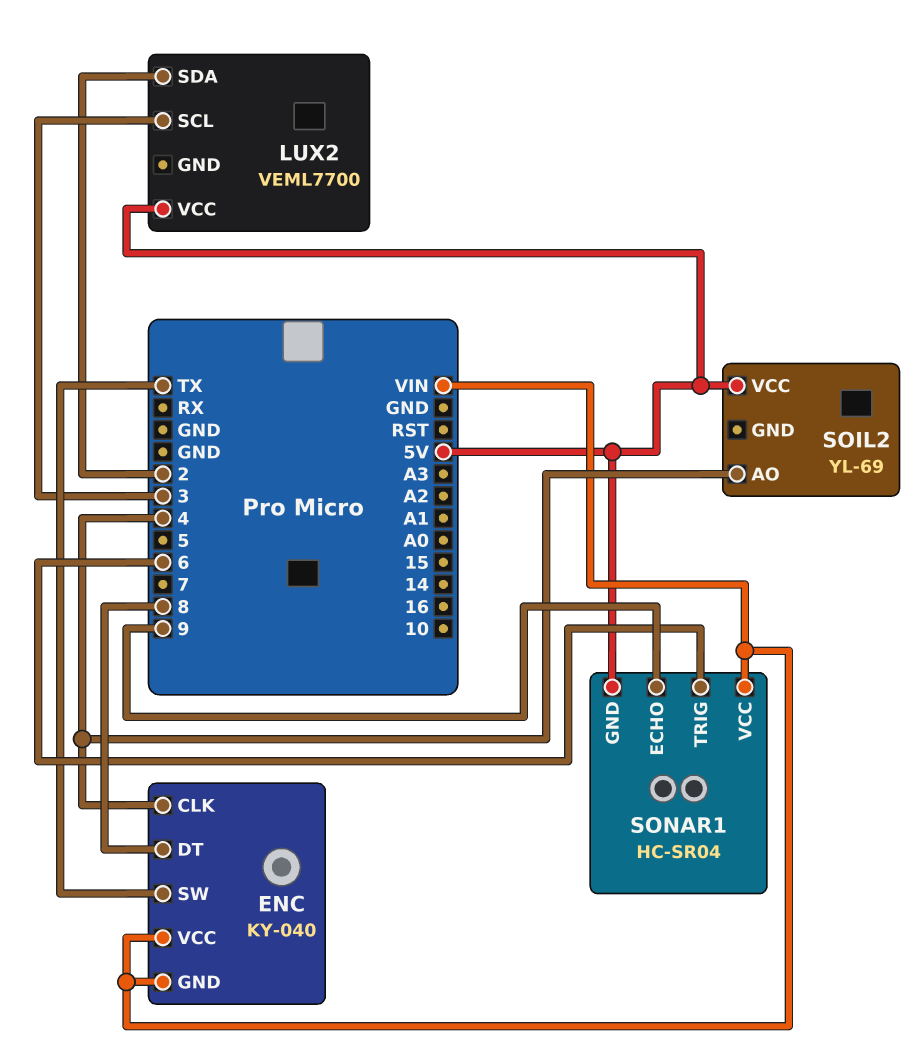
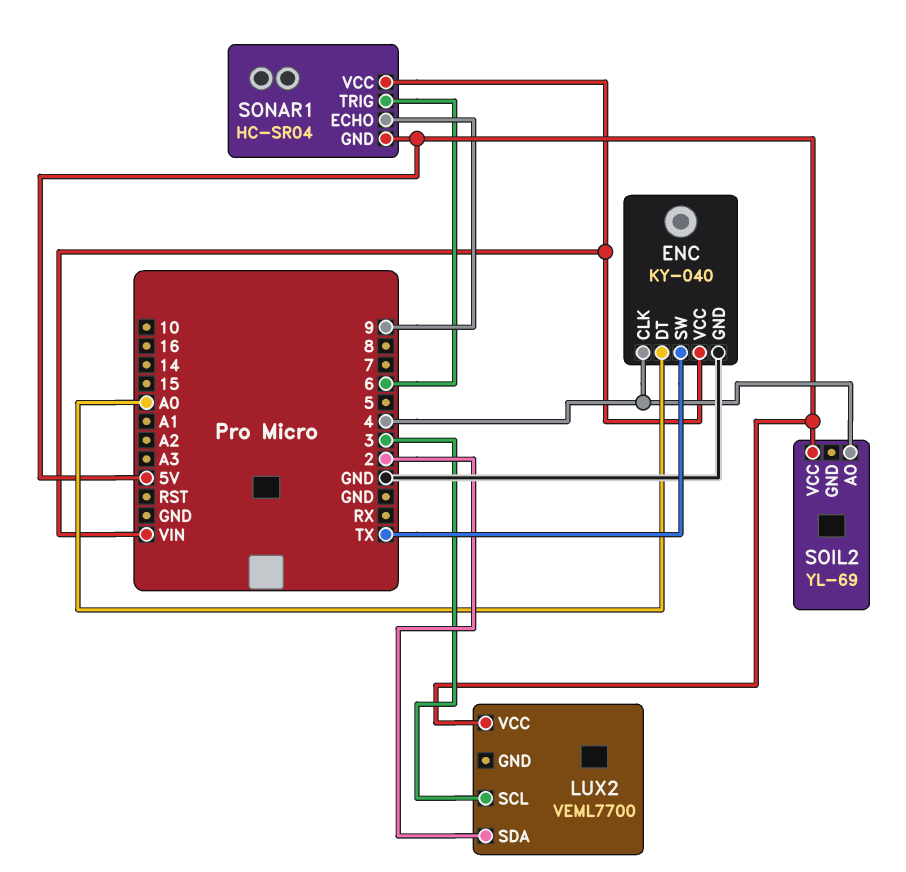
ENC pin DT: 8 -> A0
ENC pin GND: VIN -> GND

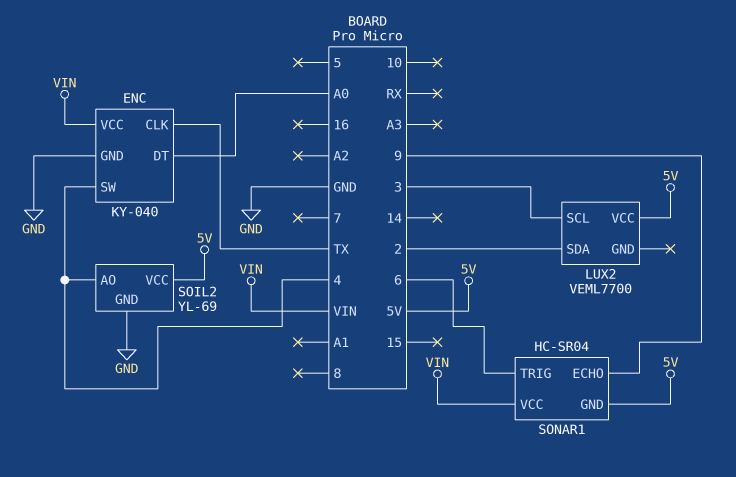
ENC pin CLK: 4 -> TX
ENC pin SW: TX -> 4
SOIL2 pin GND: none -> GND

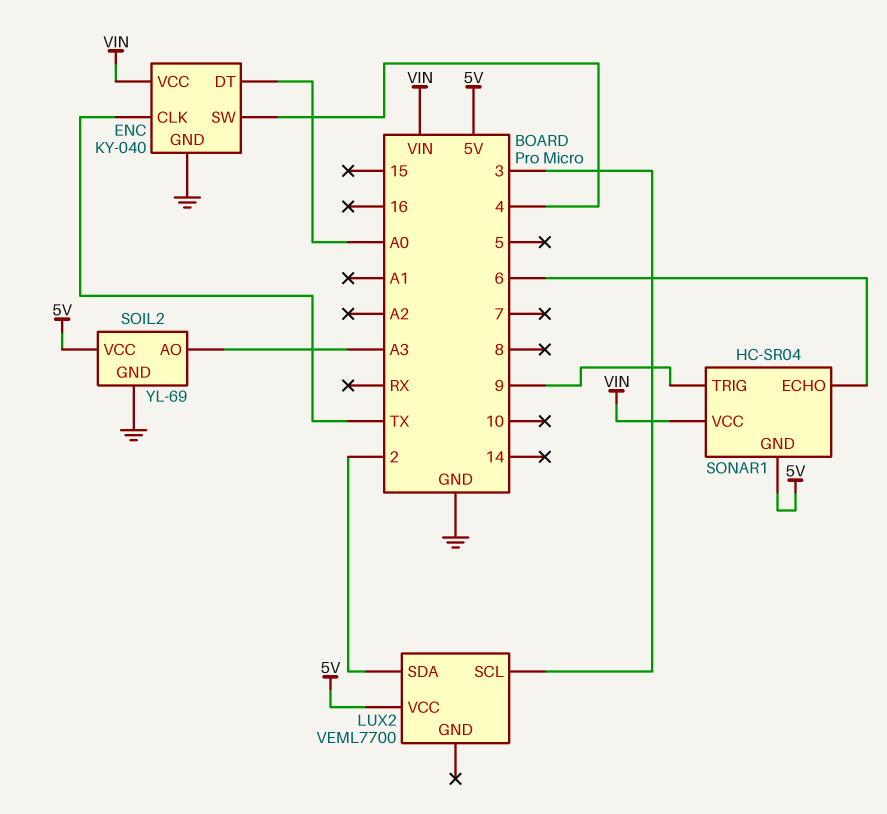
SOIL2 pin AO: 4 -> A3
SONAR1 pin ECHO: 9 -> 6
SONAR1 pin TRIG: 6 -> 9

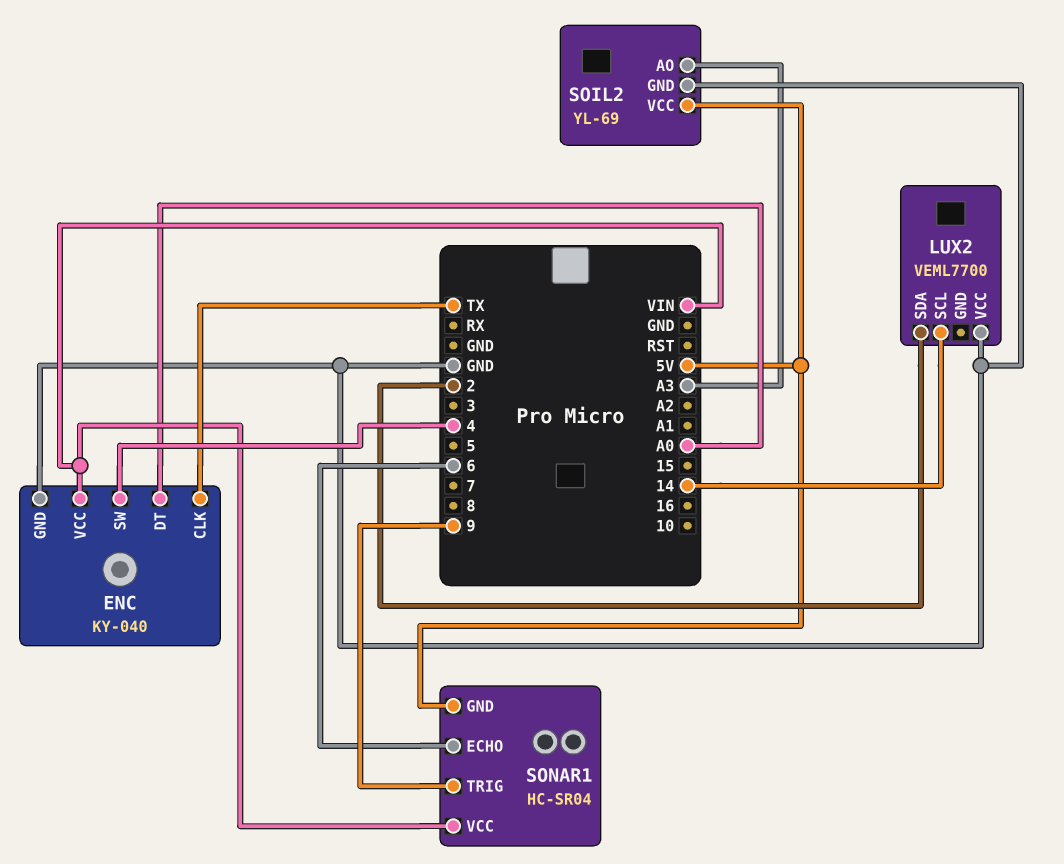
LUX2 pin SCL: 3 -> 14
LUX2 pin VCC: 5V -> GND

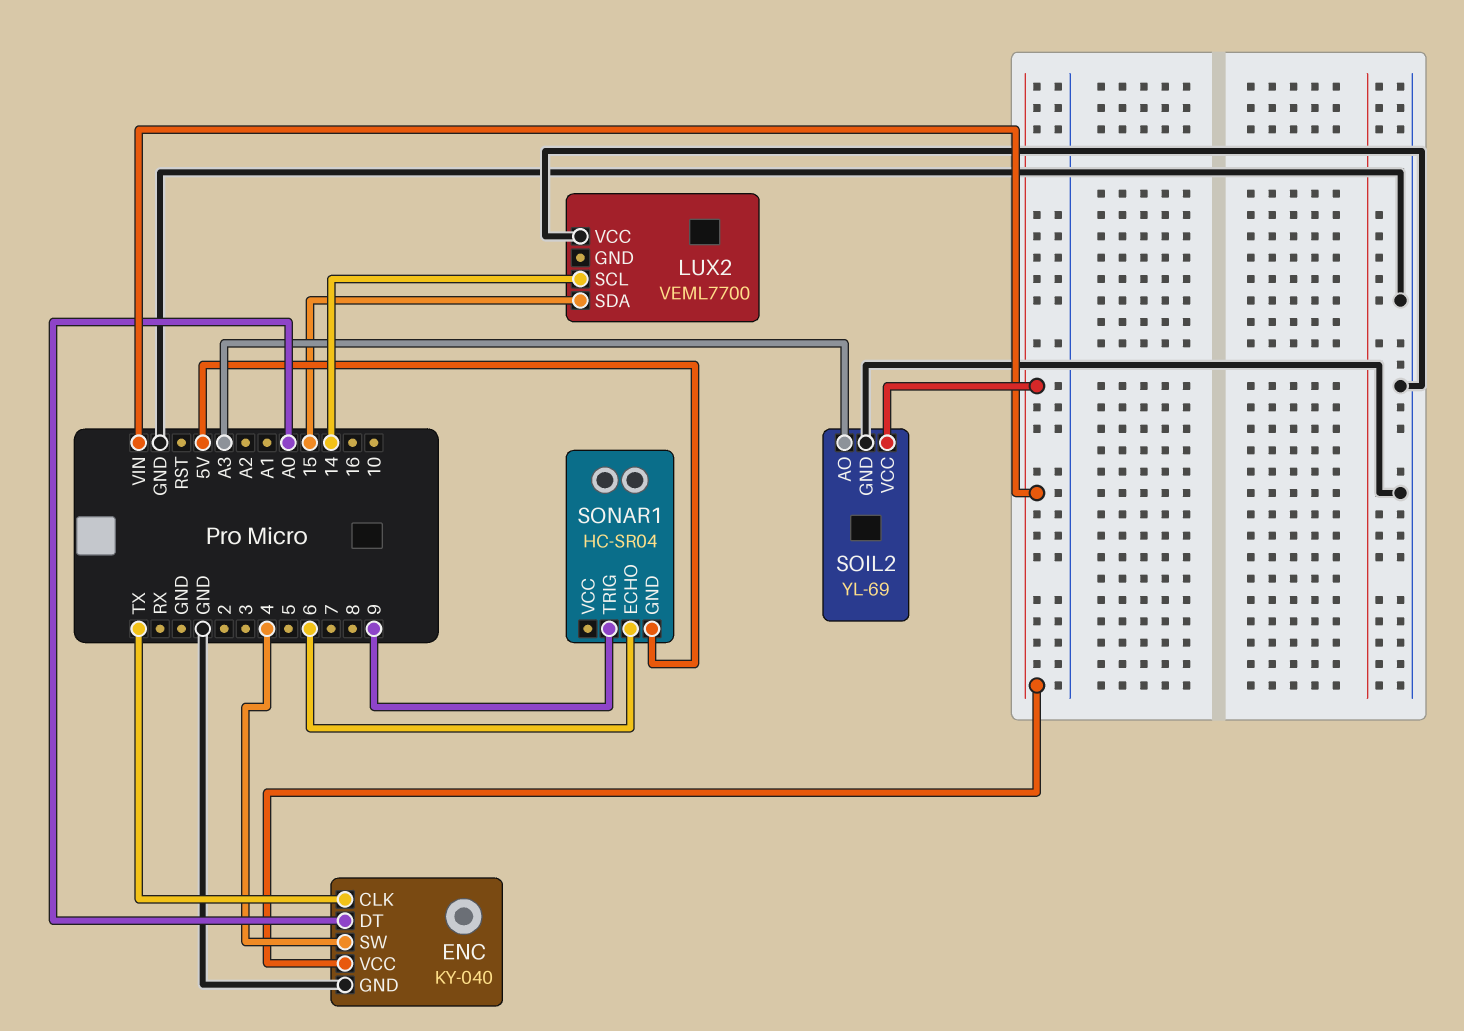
LUX2 pin SDA: 2 -> 15
SOIL2 pin VCC: 5V -> VIN
SONAR1 pin VCC: VIN -> none

